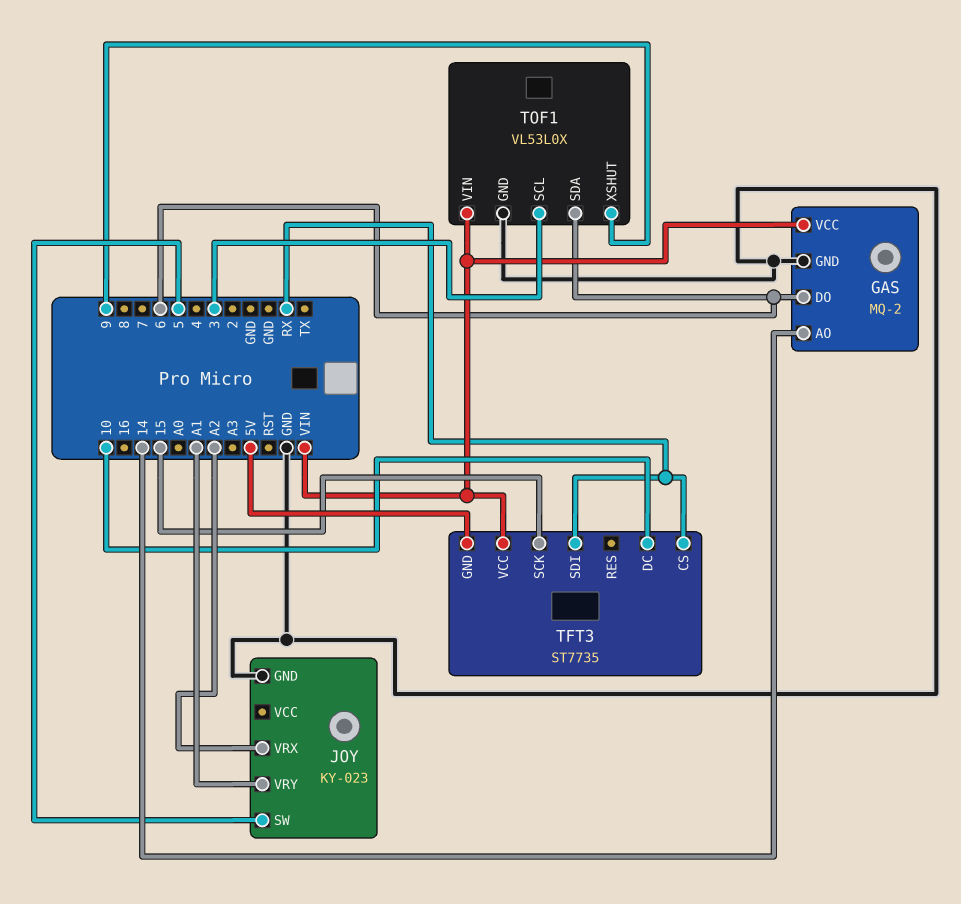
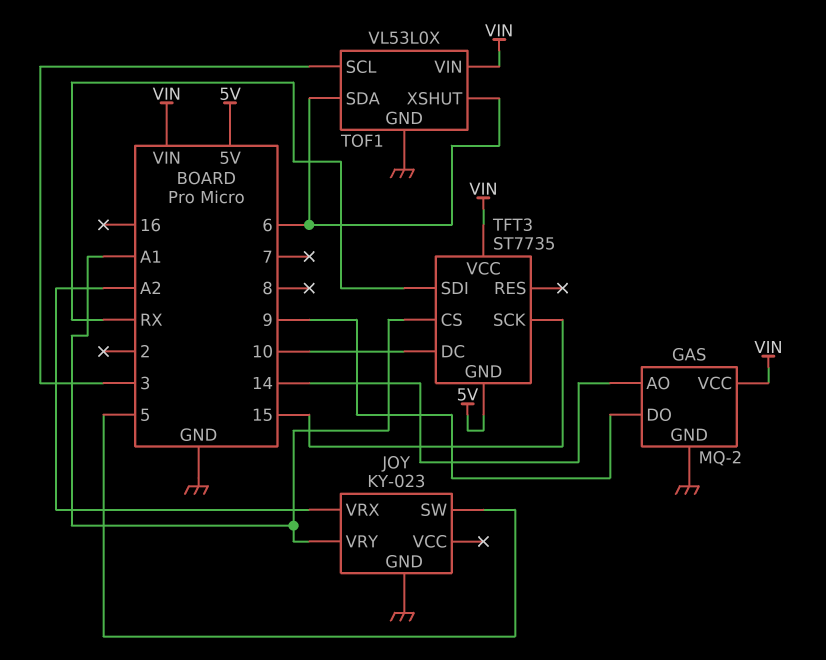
GAS pin DO: 6 -> 9
TFT3 pin CS: RX -> A1
TOF1 pin XSHUT: 9 -> 6

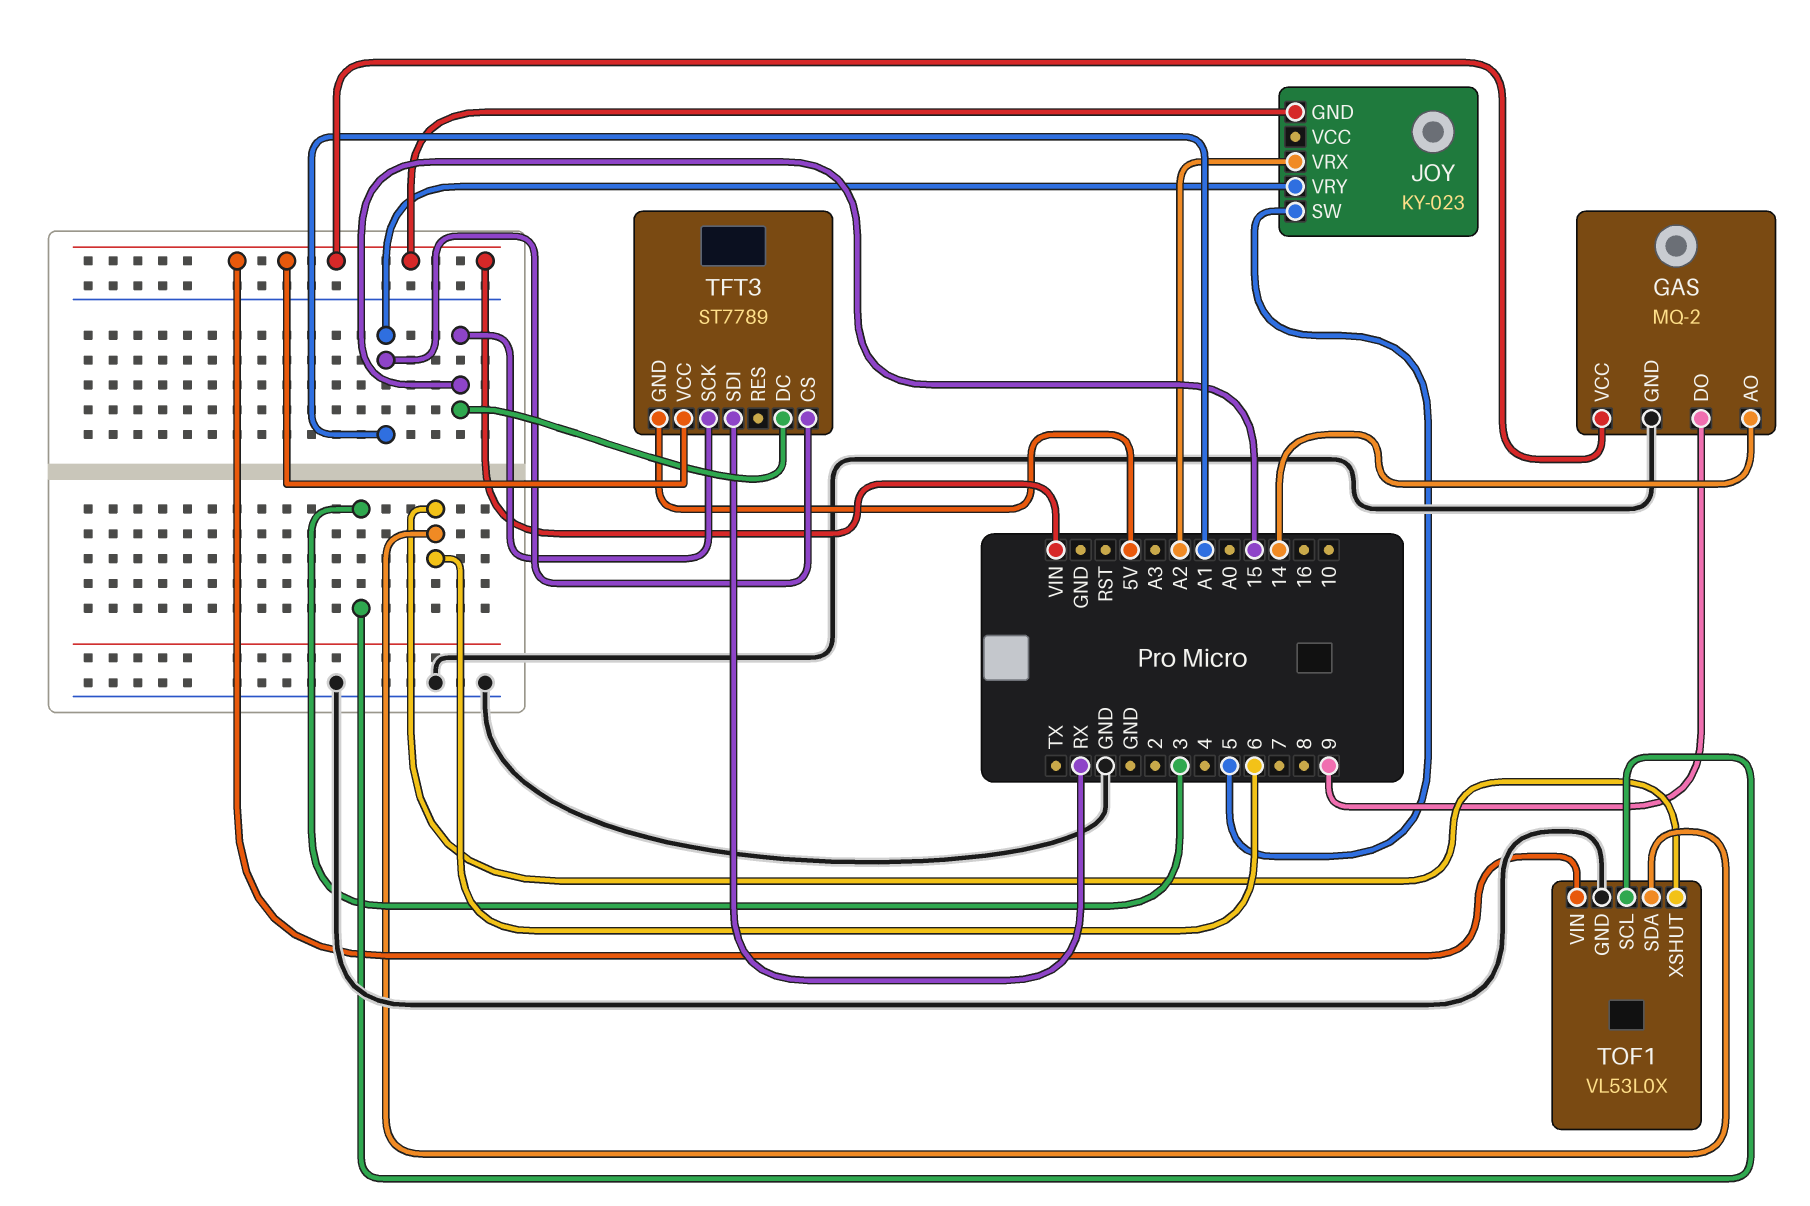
JOY pin GND: GND -> VIN
TFT3: ST7735 -> ST7789
TFT3 pin DC: 10 -> 15

